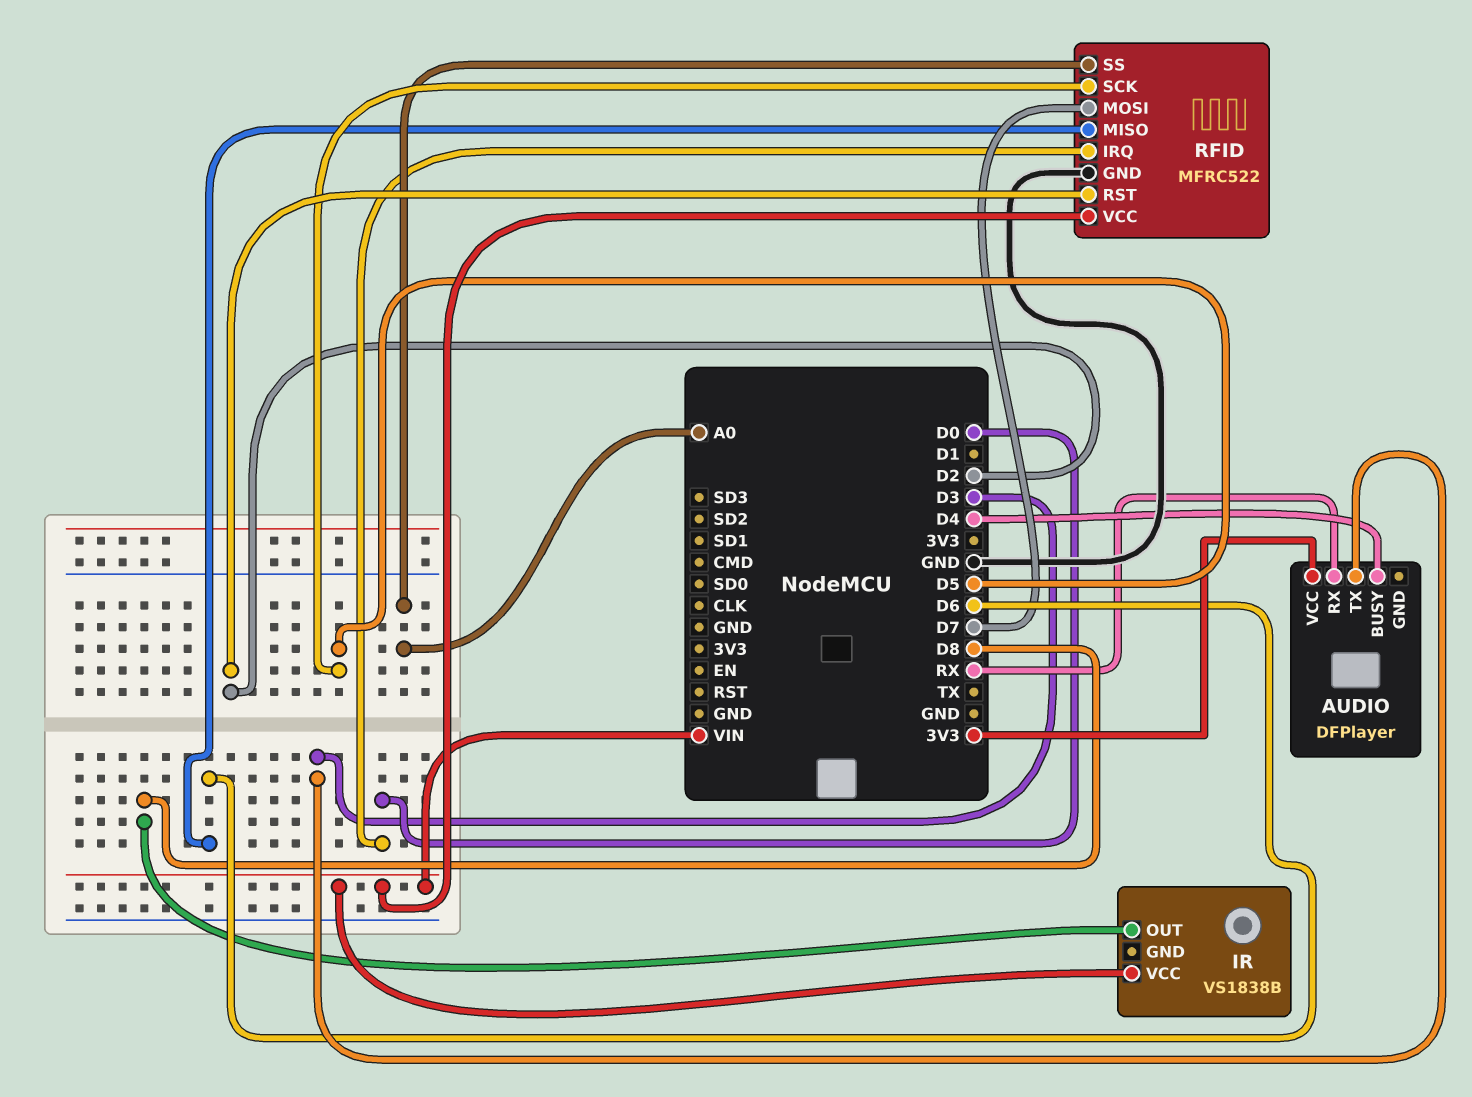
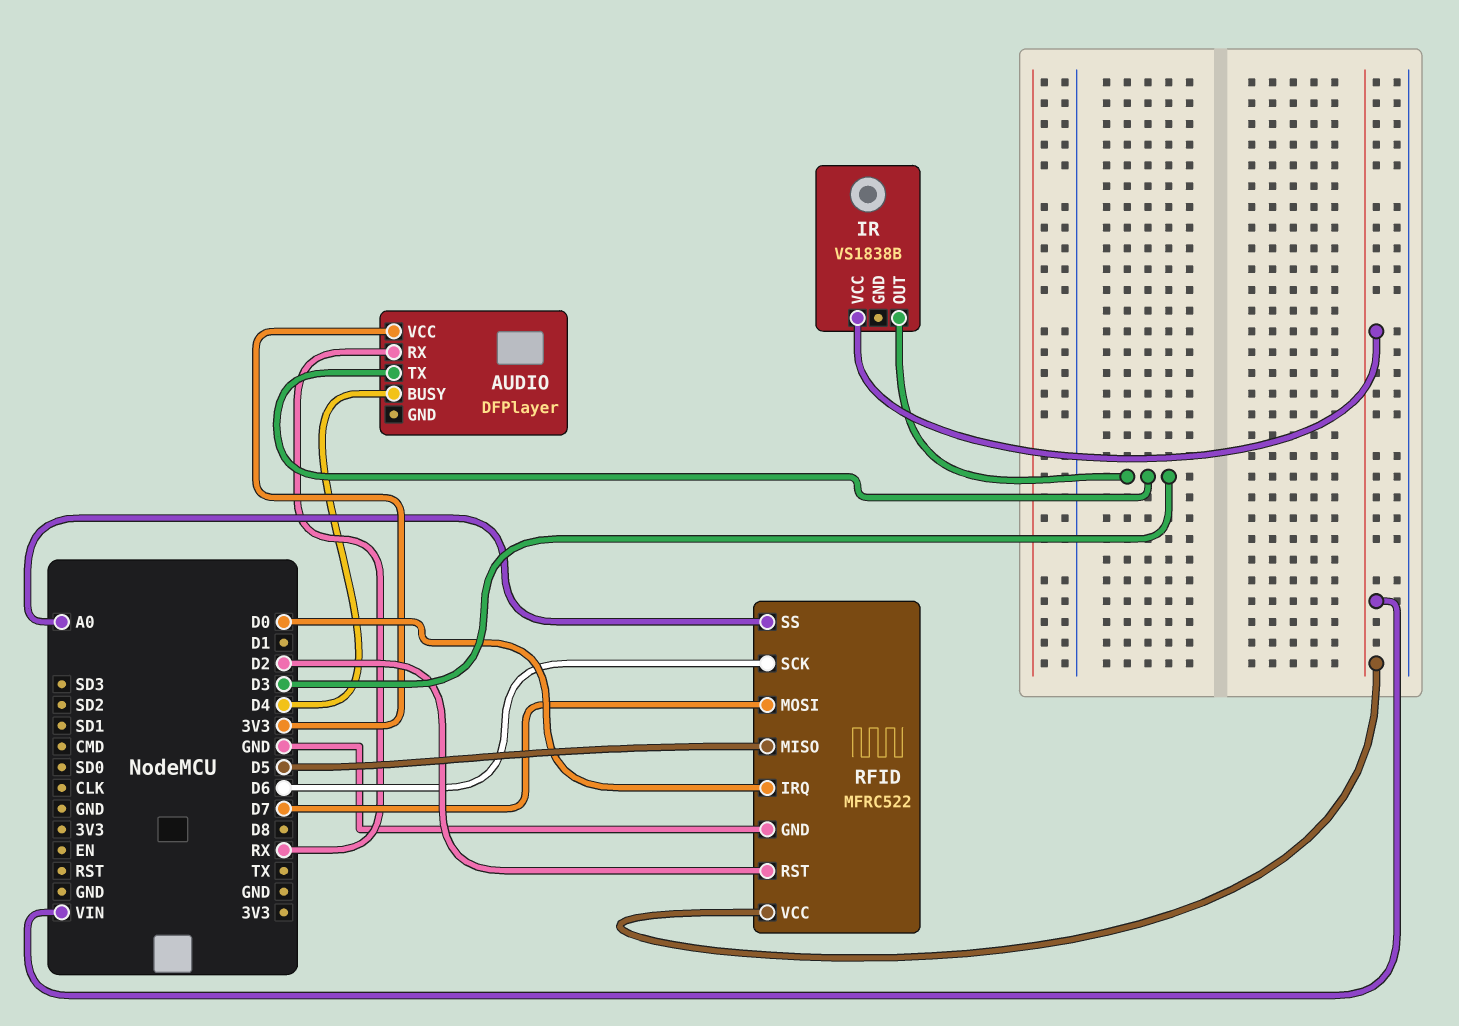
IR pin OUT: D8 -> D3
RFID pin MISO: D6 -> D5
RFID pin SCK: D5 -> D6

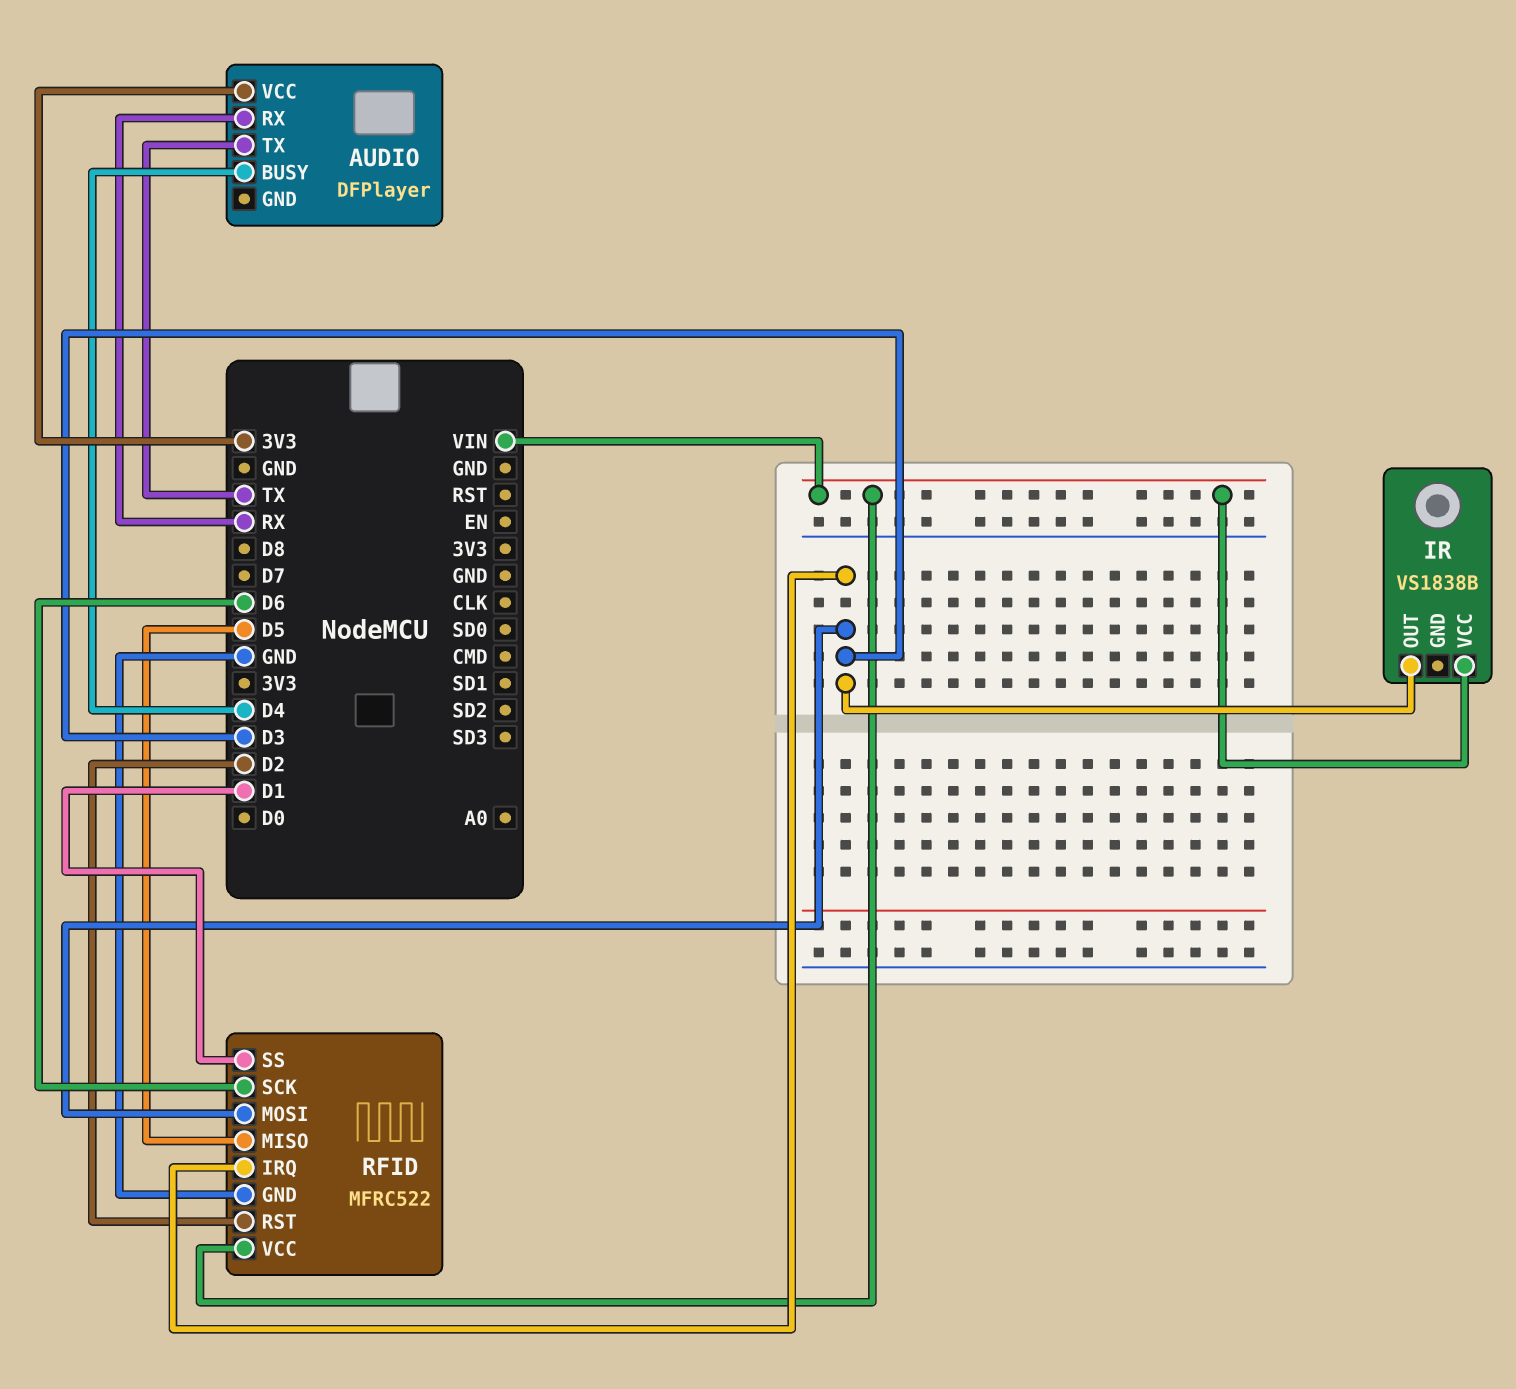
AUDIO pin TX: D3 -> TX
RFID pin IRQ: D0 -> D3
RFID pin MOSI: D7 -> D3
RFID pin SS: A0 -> D1

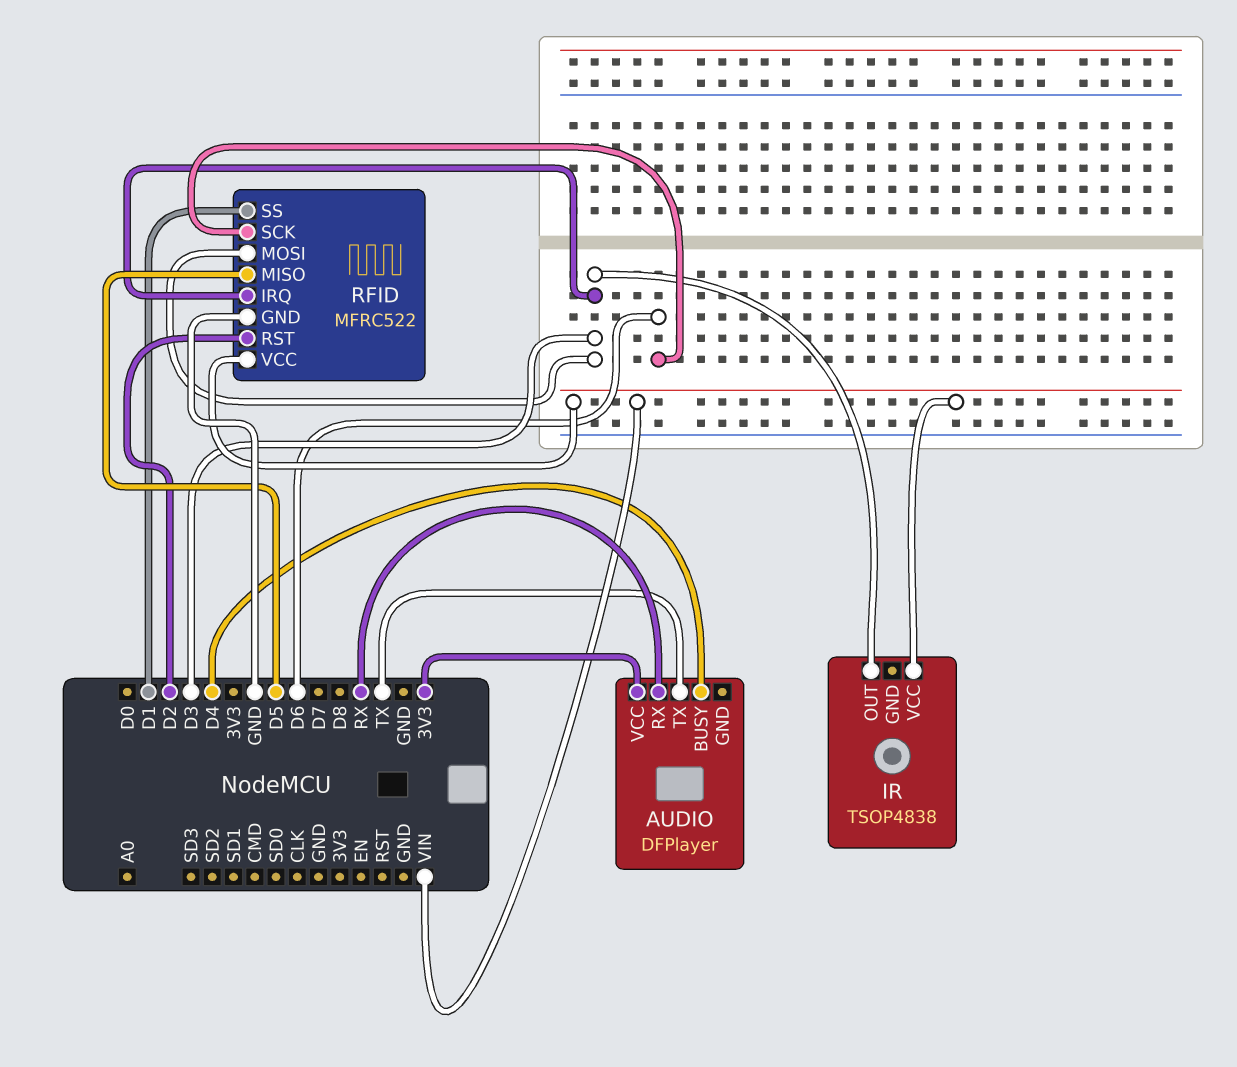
IR: VS1838B -> TSOP4838

